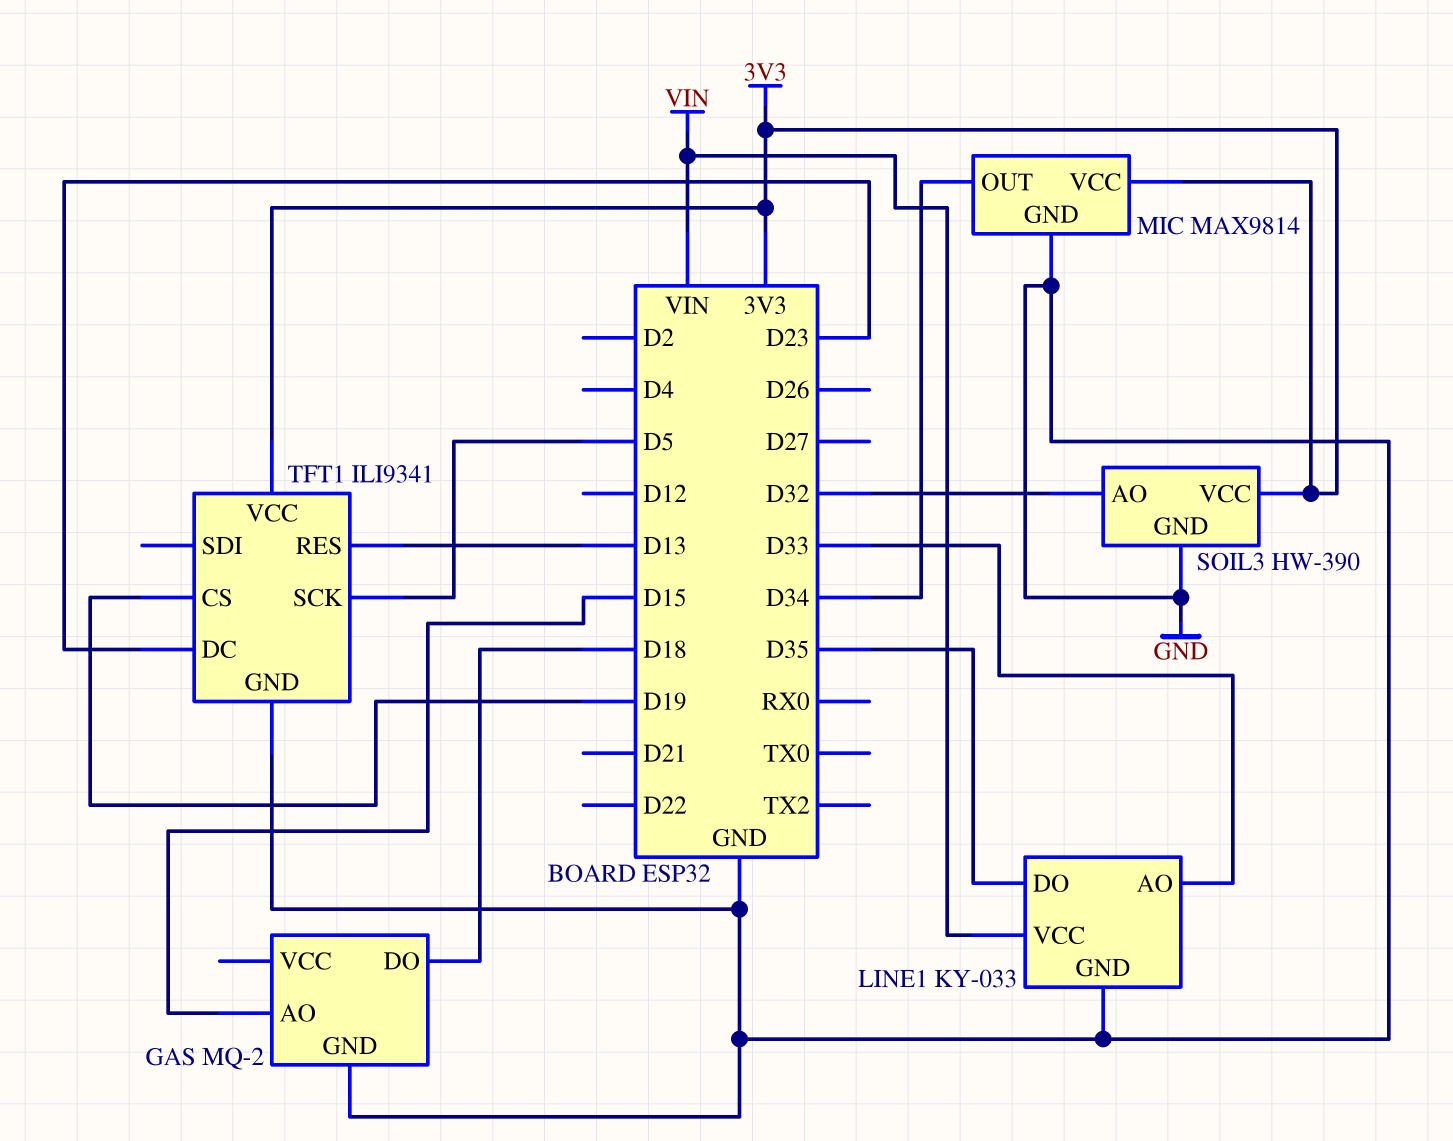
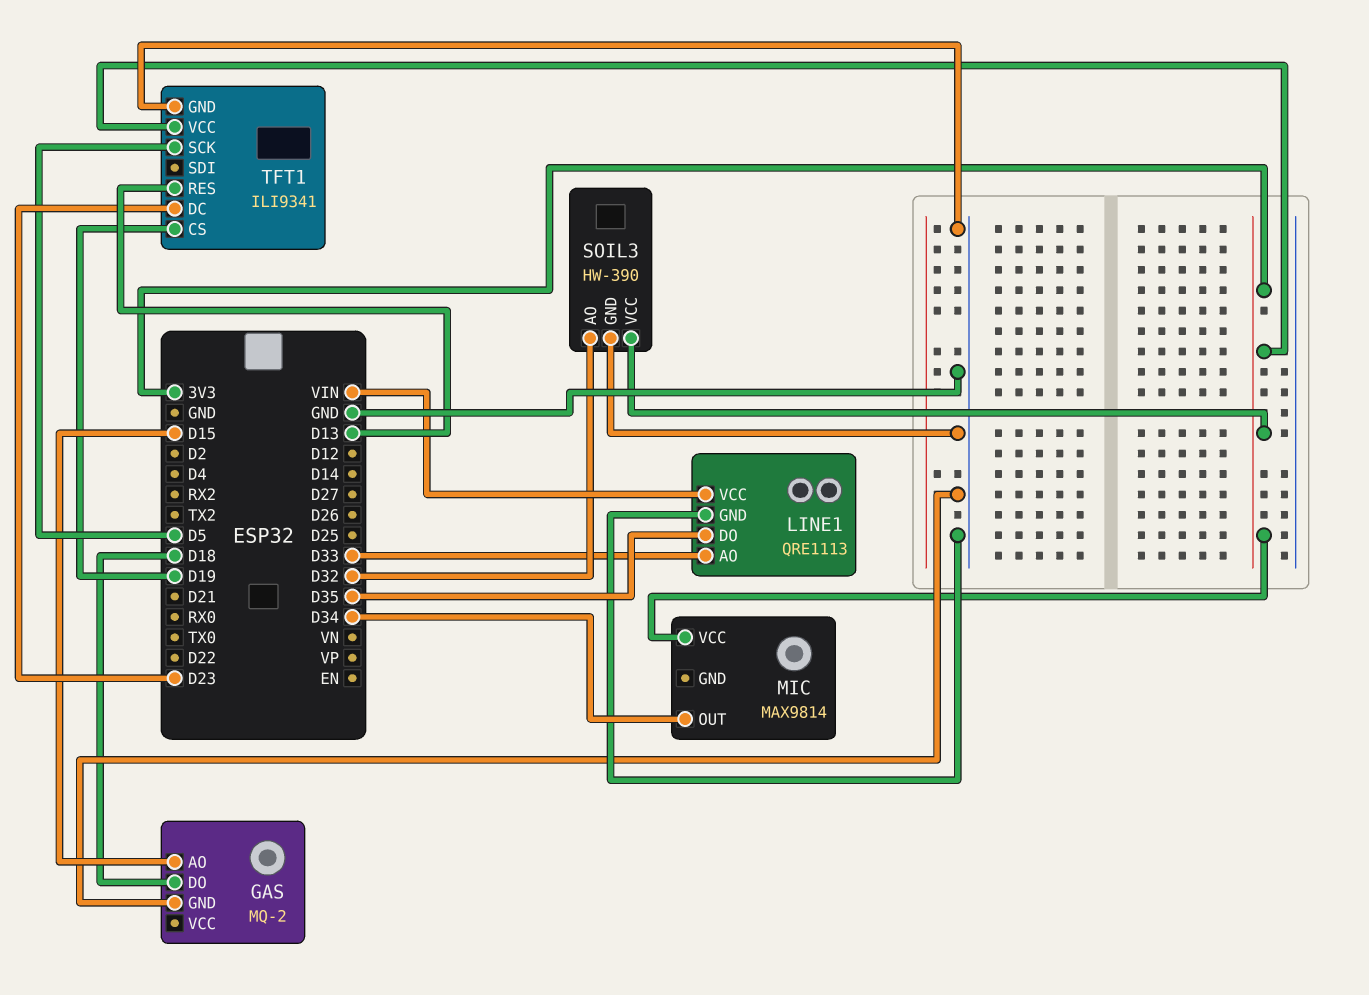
LINE1: KY-033 -> QRE1113
MIC pin GND: GND -> none

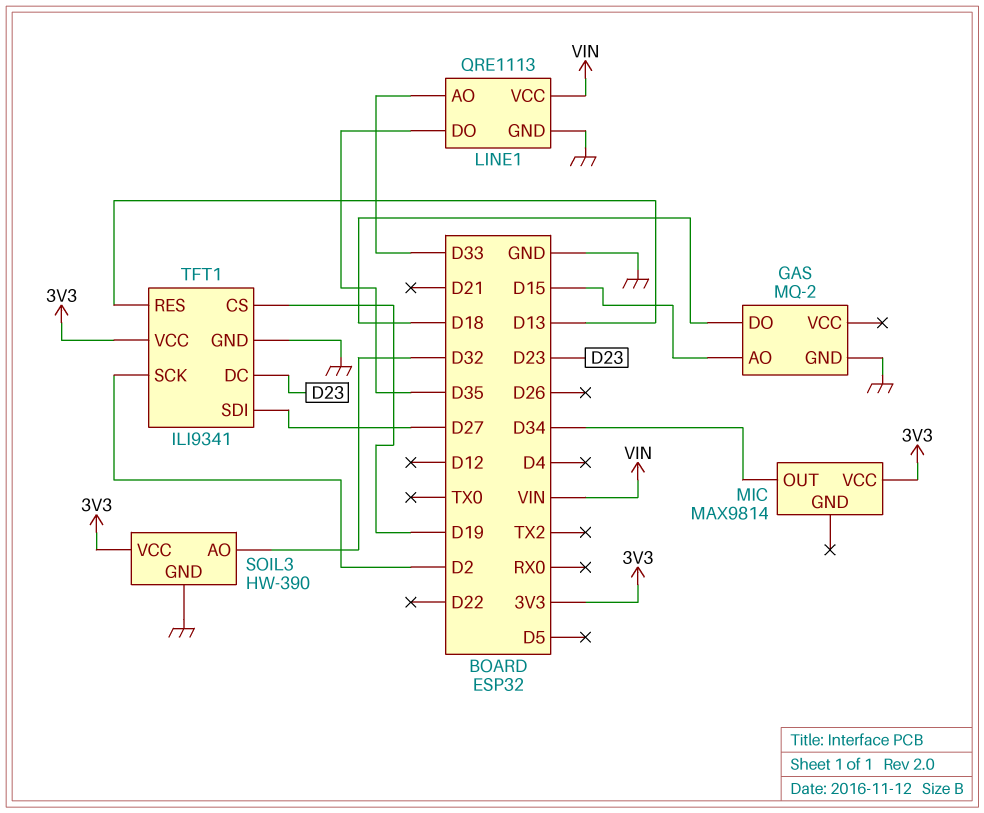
TFT1 pin SCK: D5 -> D2
TFT1 pin SDI: none -> D27

